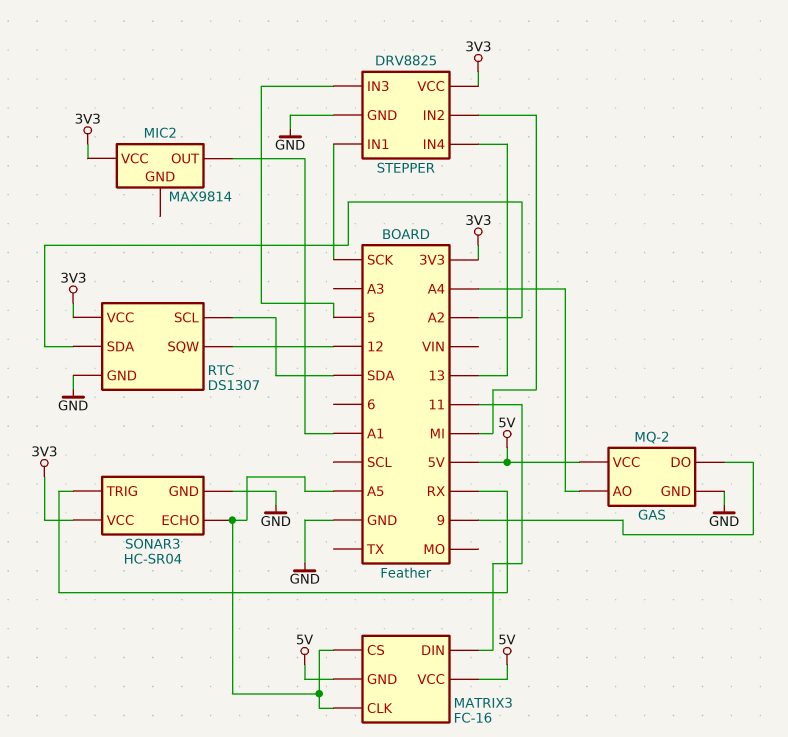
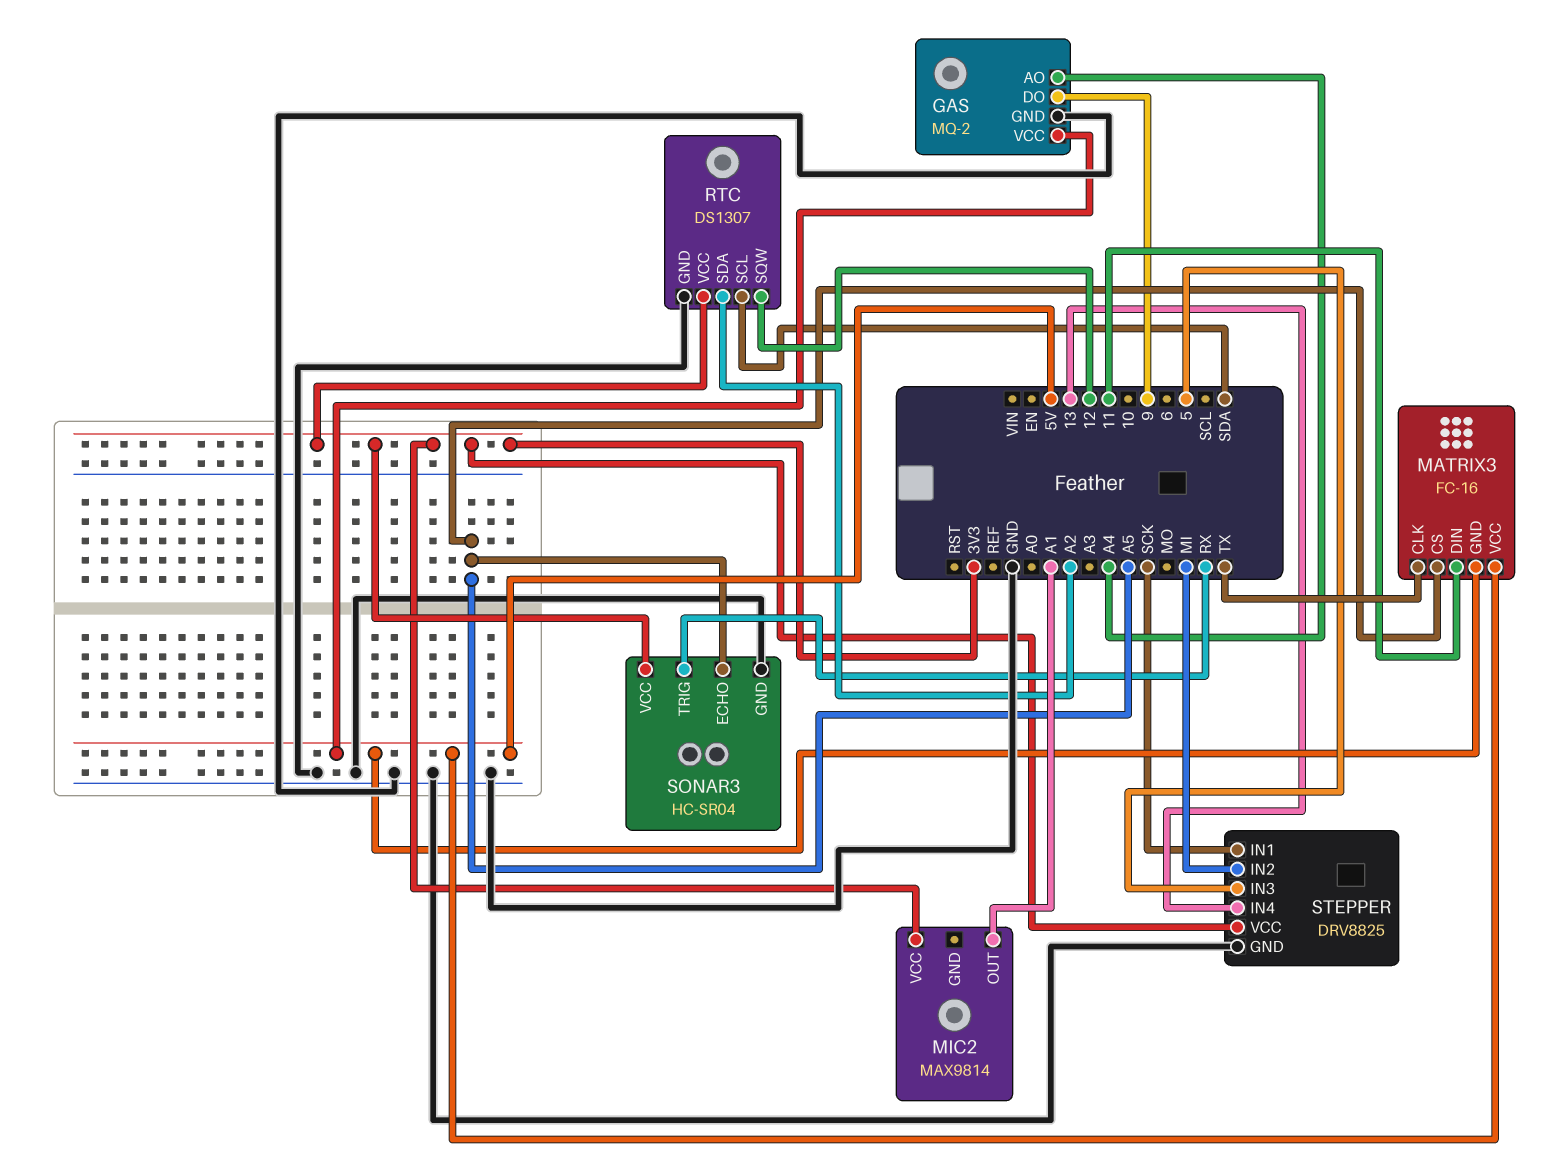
MATRIX3 pin CLK: A5 -> TX

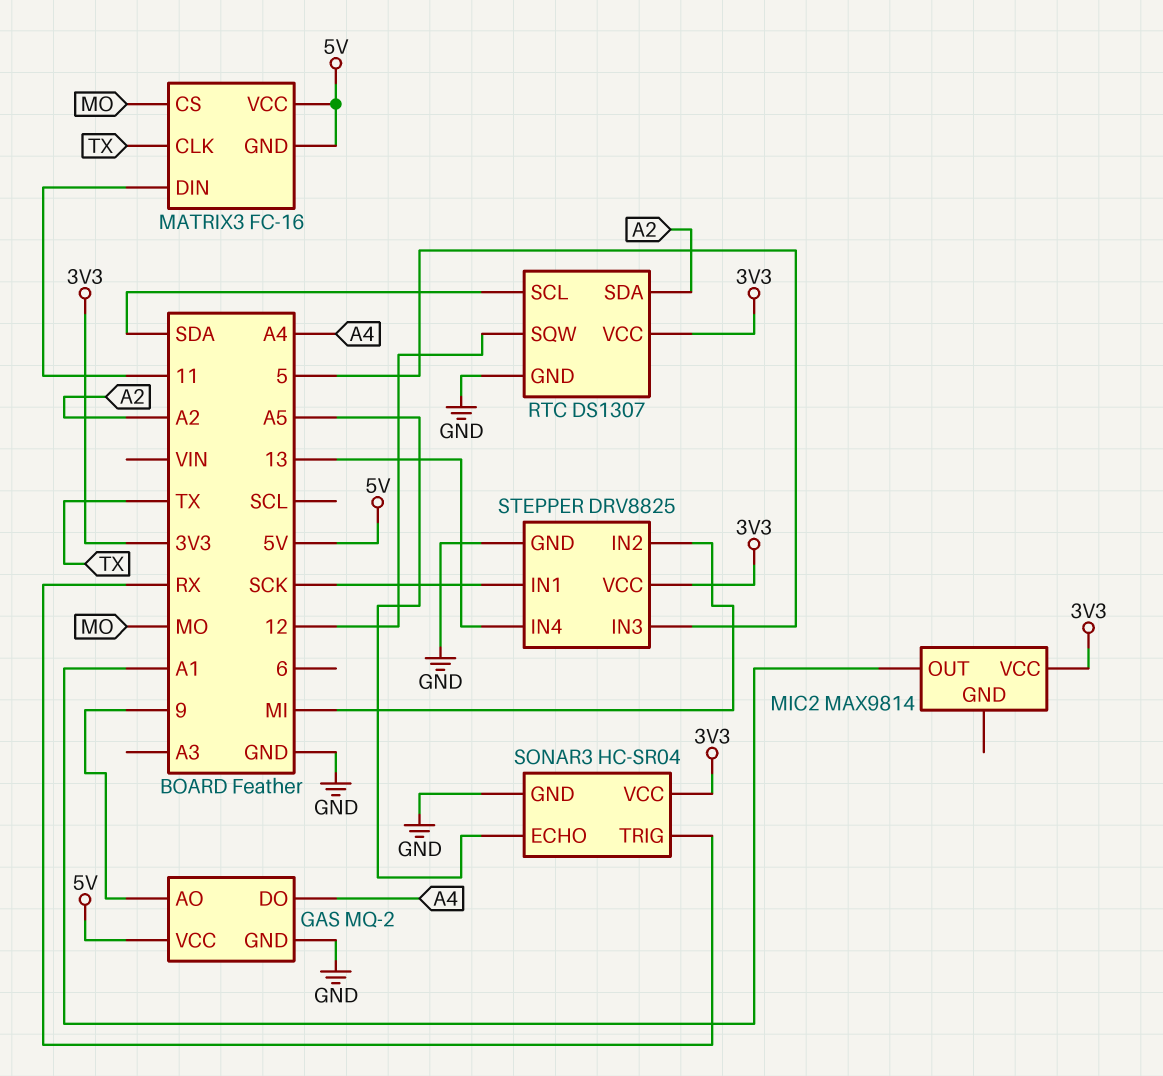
GAS pin AO: A4 -> 9
GAS pin DO: 9 -> A4
MATRIX3 pin CS: A5 -> MO

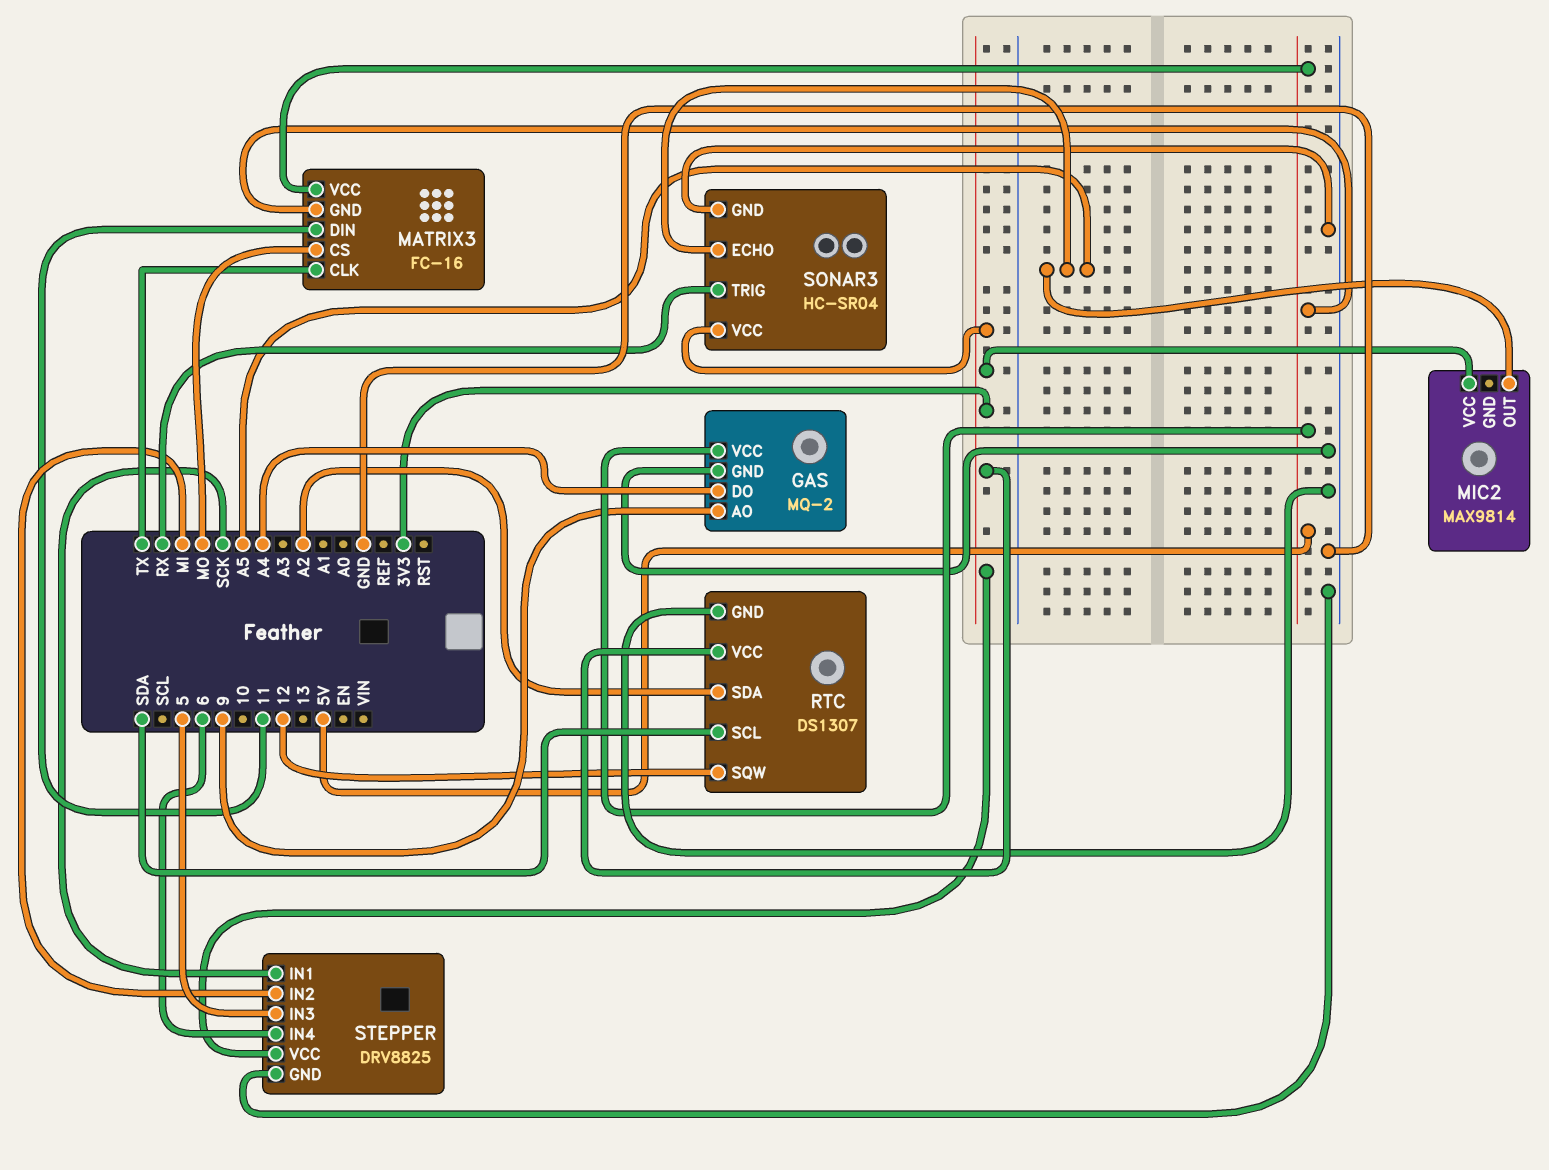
MIC2 pin OUT: A1 -> A5
STEPPER pin IN4: 13 -> 6

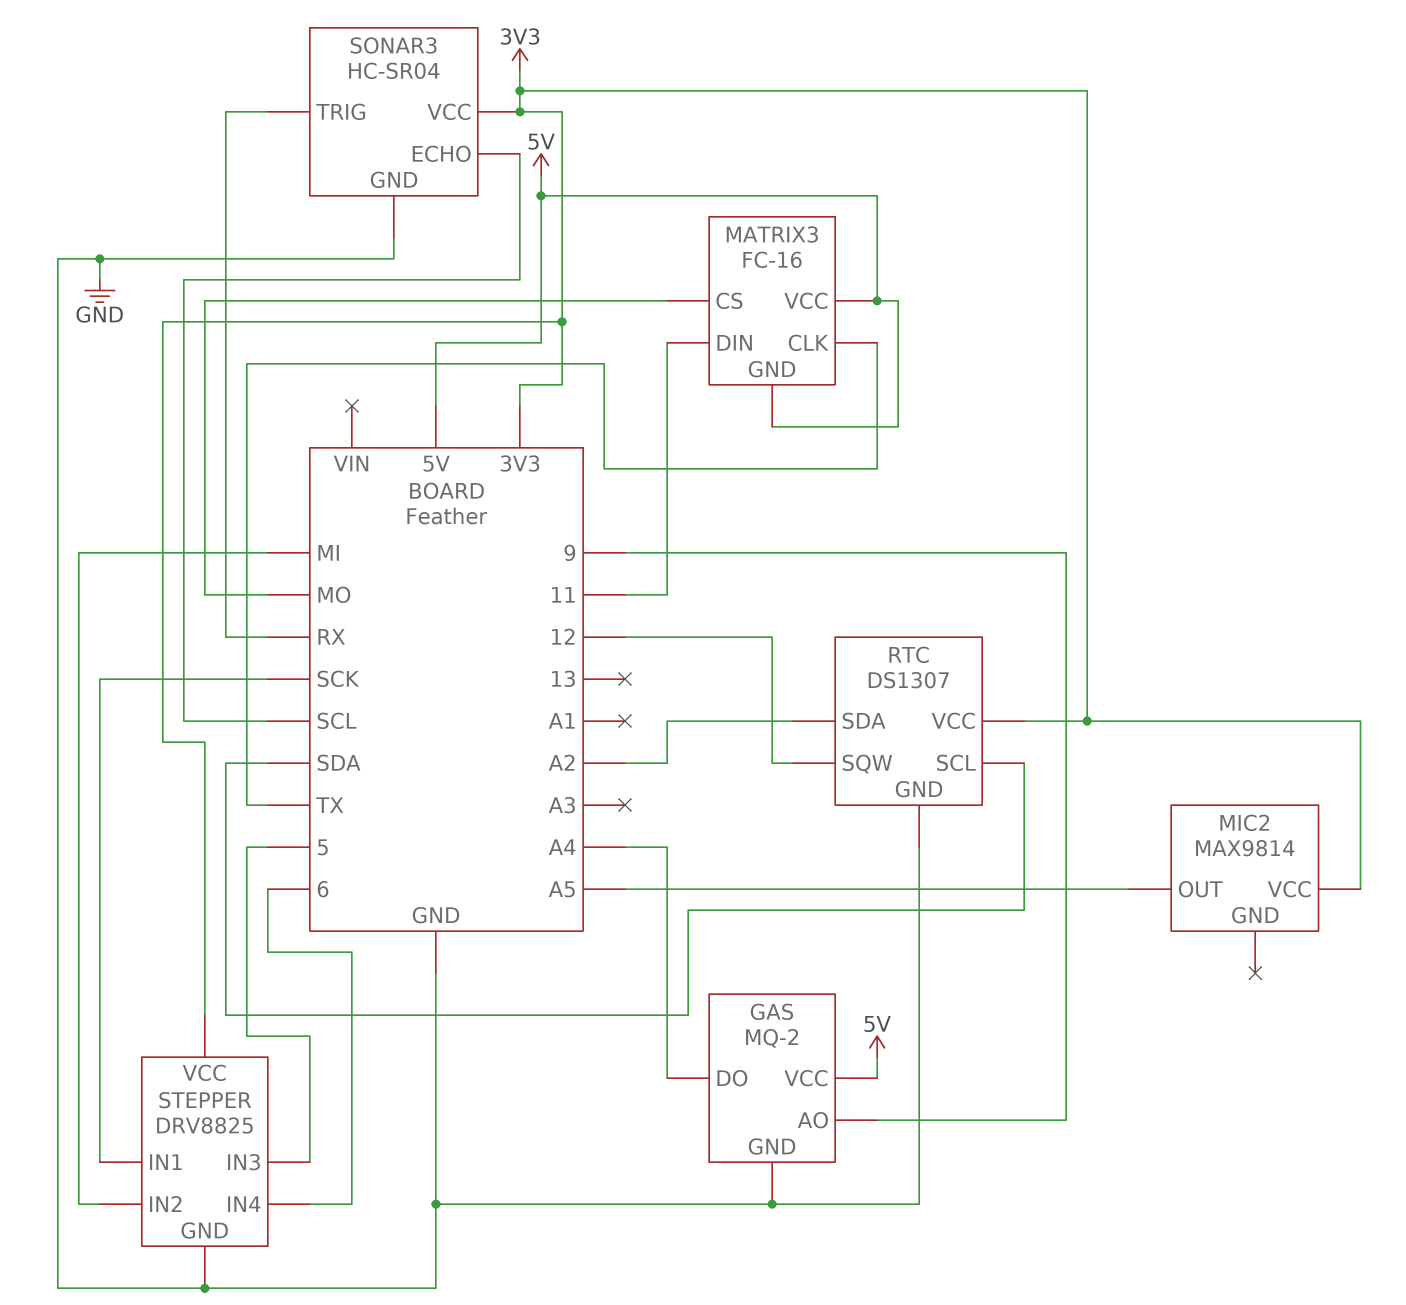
SONAR3 pin ECHO: A5 -> SCL

